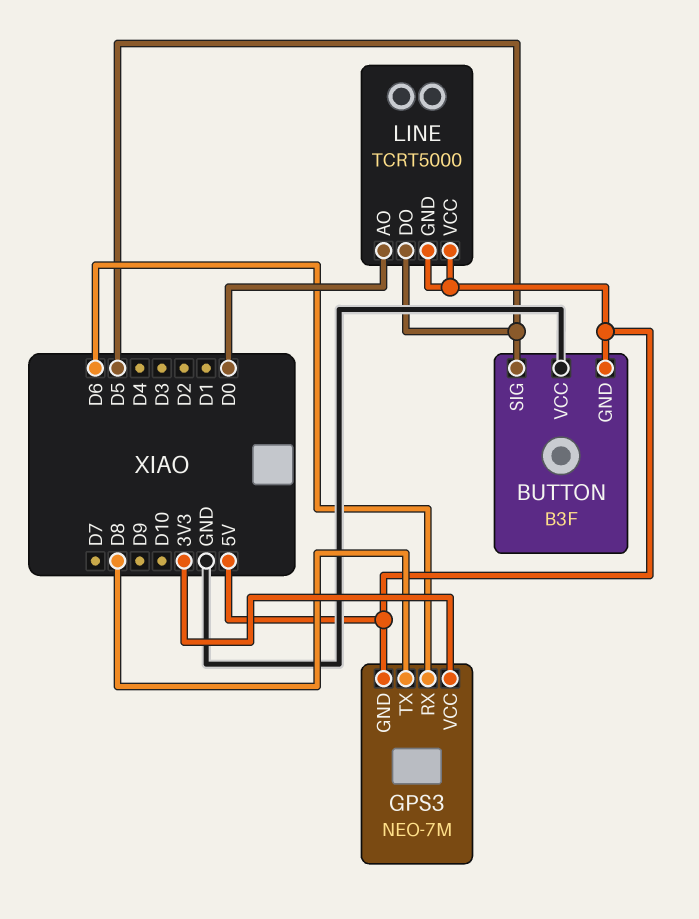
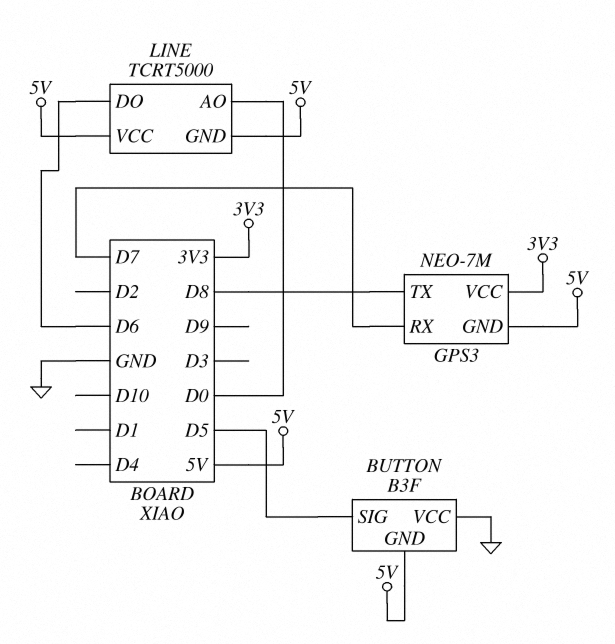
GPS3 pin RX: D6 -> D7
LINE pin DO: D5 -> D6

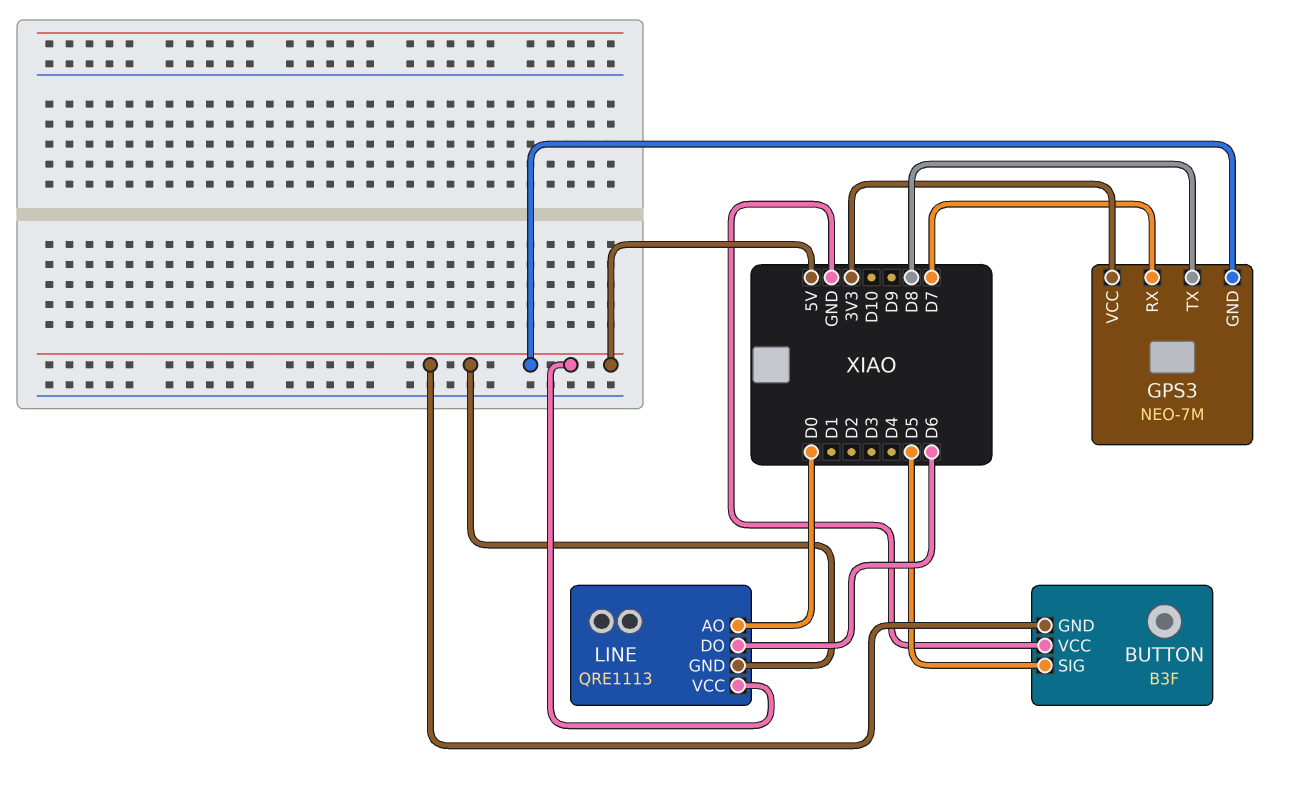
LINE: TCRT5000 -> QRE1113

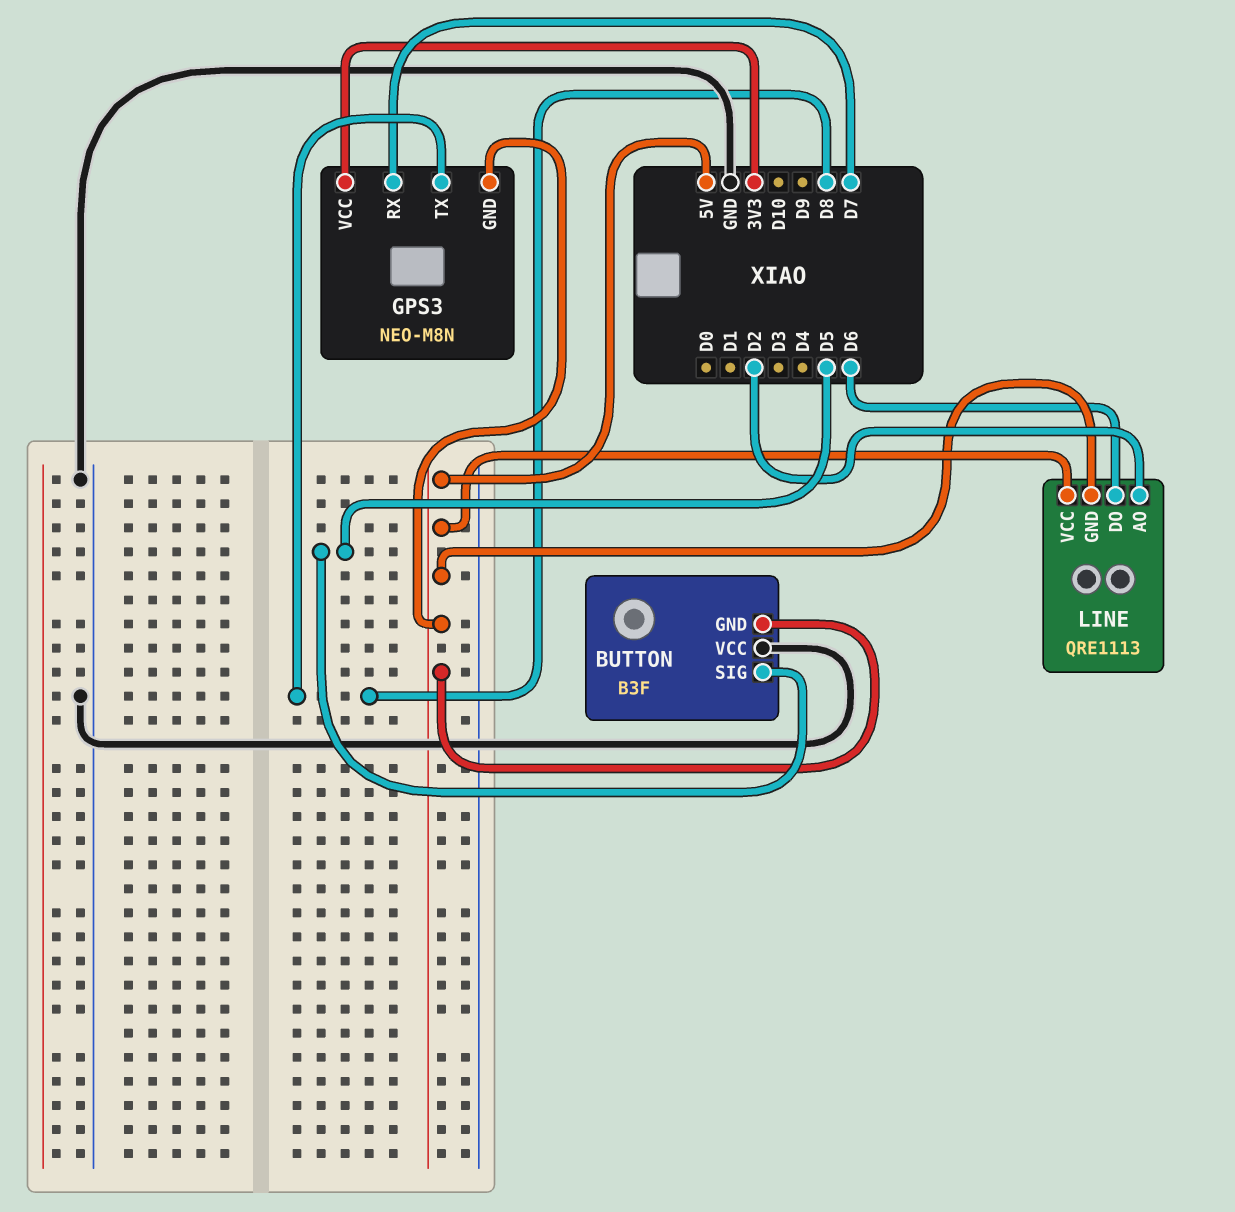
GPS3: NEO-7M -> NEO-M8N
LINE pin AO: D0 -> D2

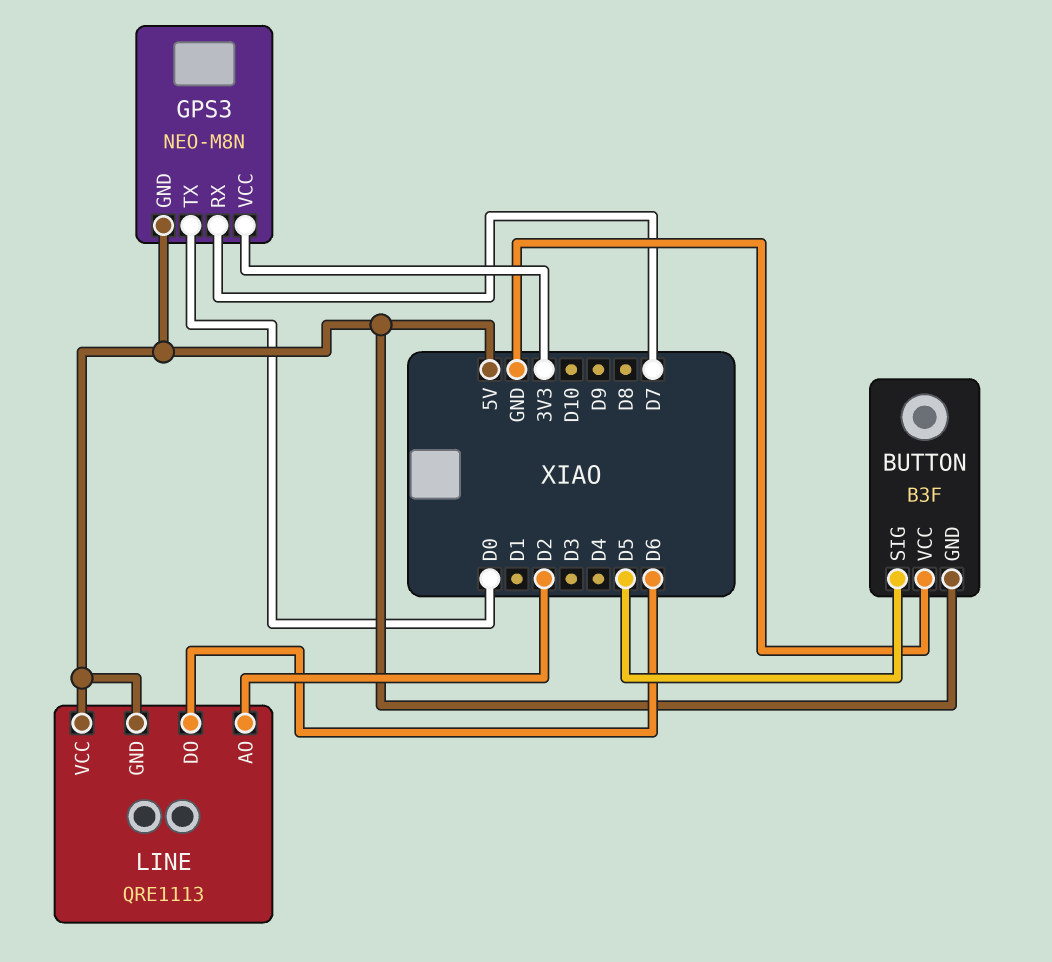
GPS3 pin TX: D8 -> D0

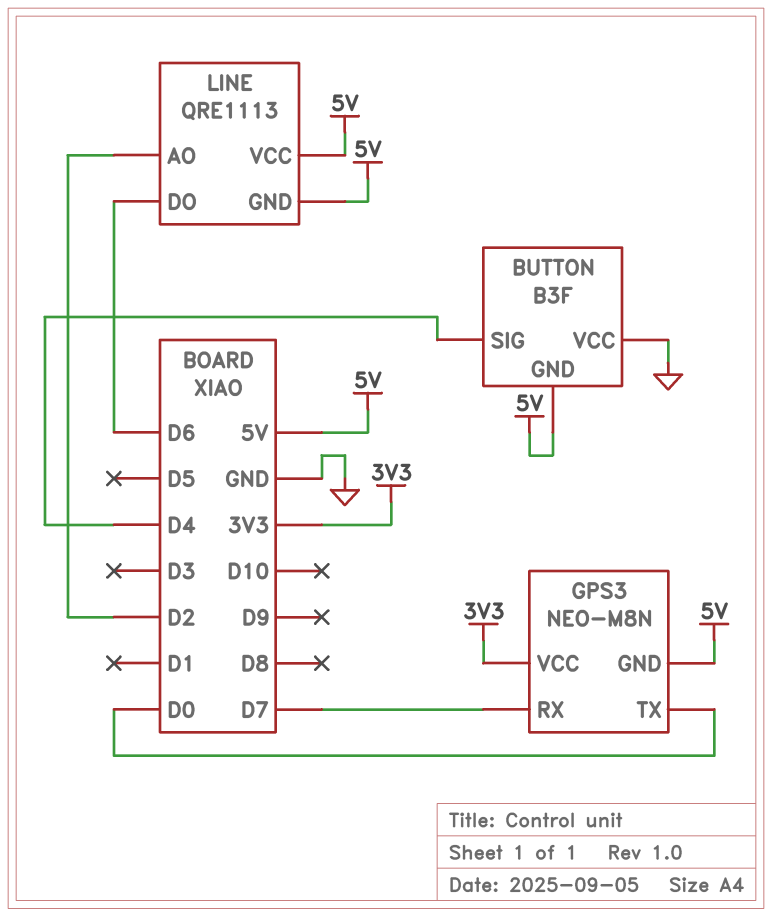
BUTTON pin SIG: D5 -> D4

